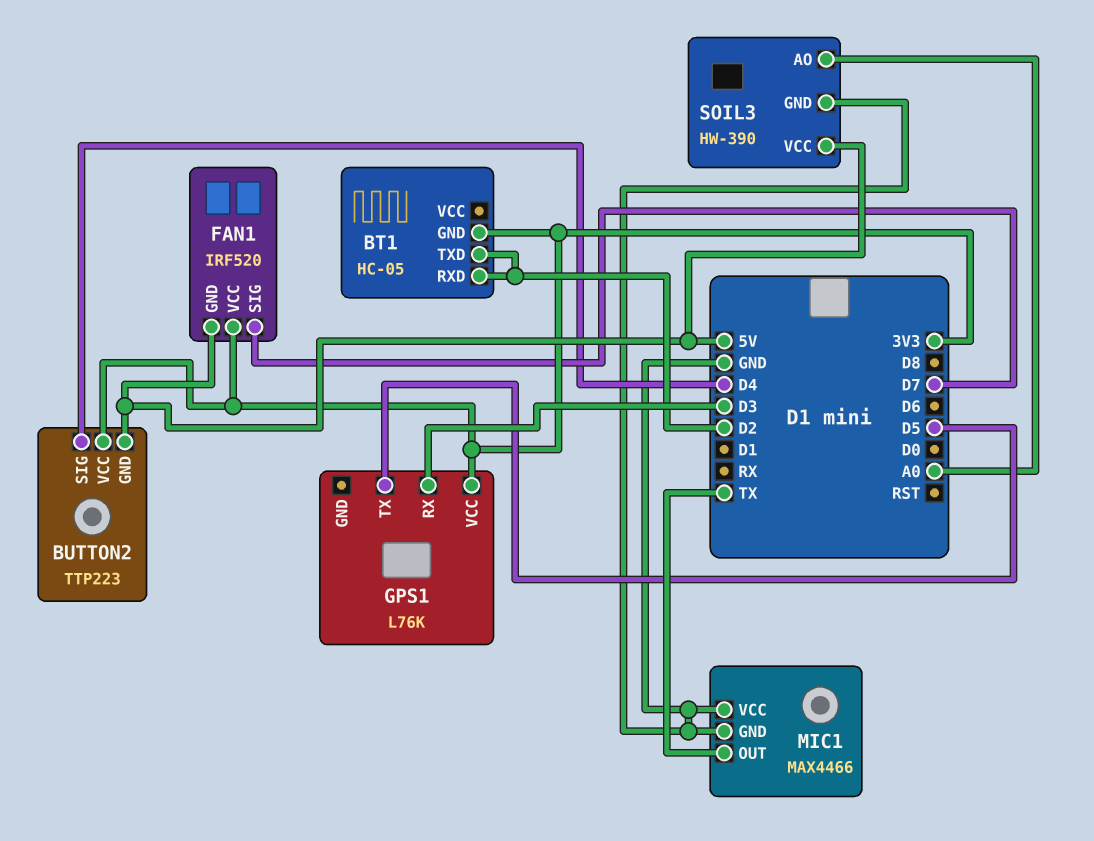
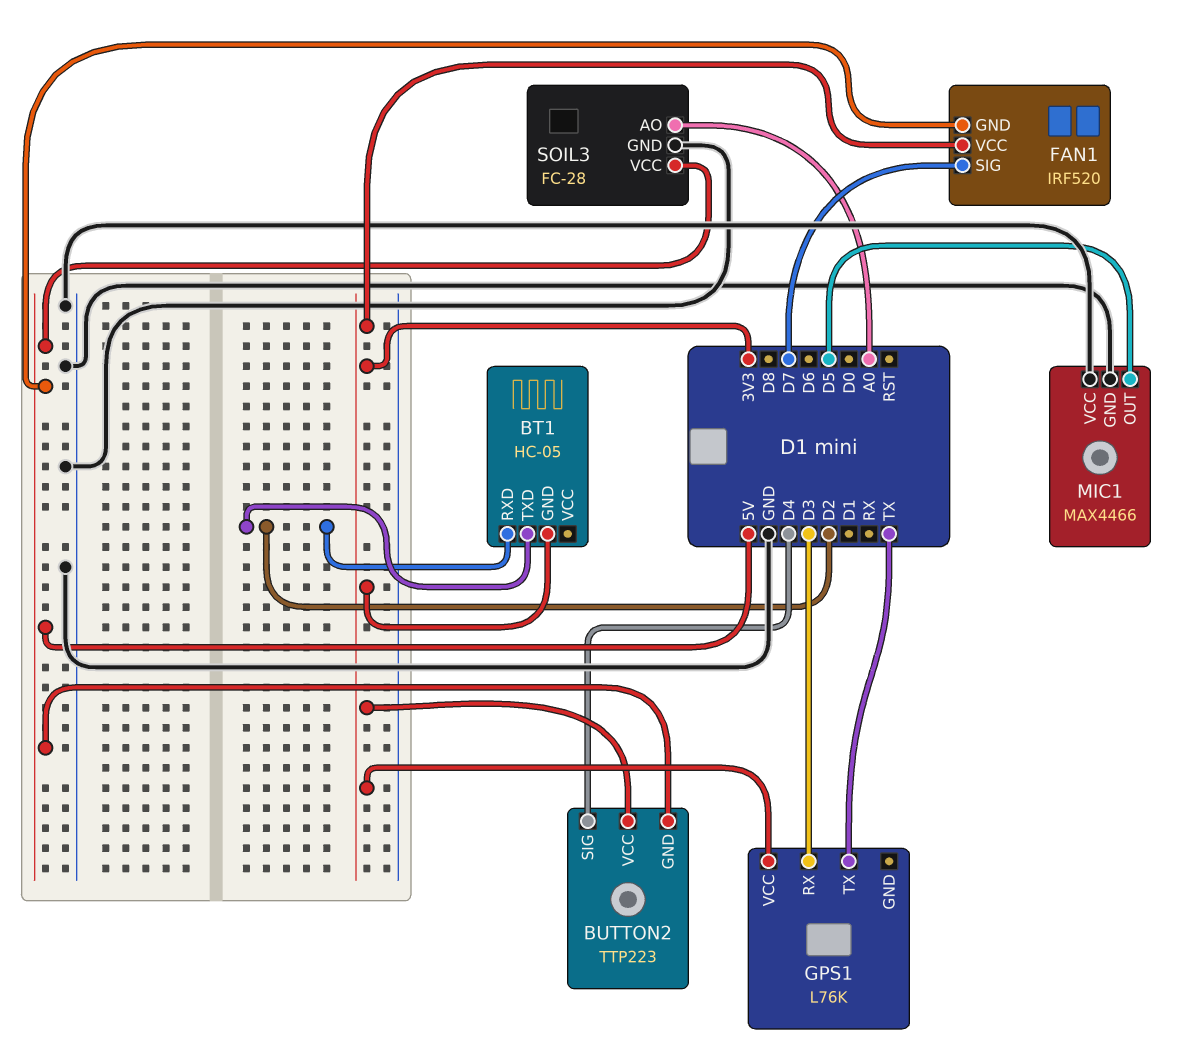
GPS1 pin TX: D5 -> TX
MIC1 pin OUT: TX -> D5
SOIL3: HW-390 -> FC-28

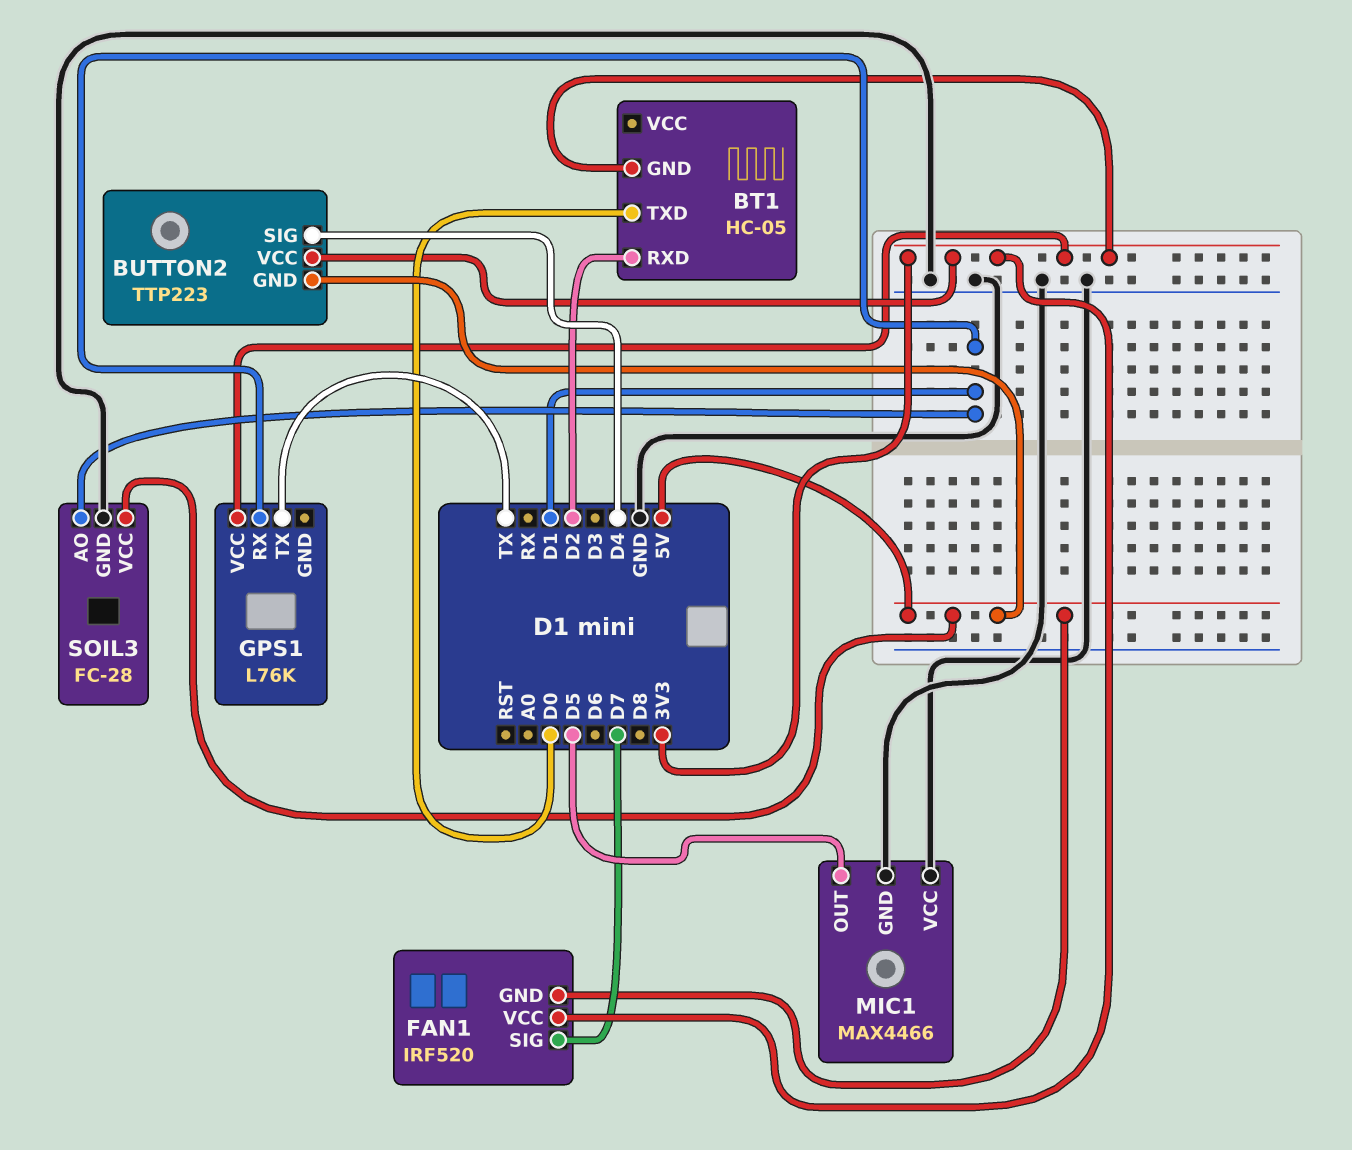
BT1 pin TXD: D2 -> D0
GPS1 pin RX: D3 -> D1
SOIL3 pin AO: A0 -> D1

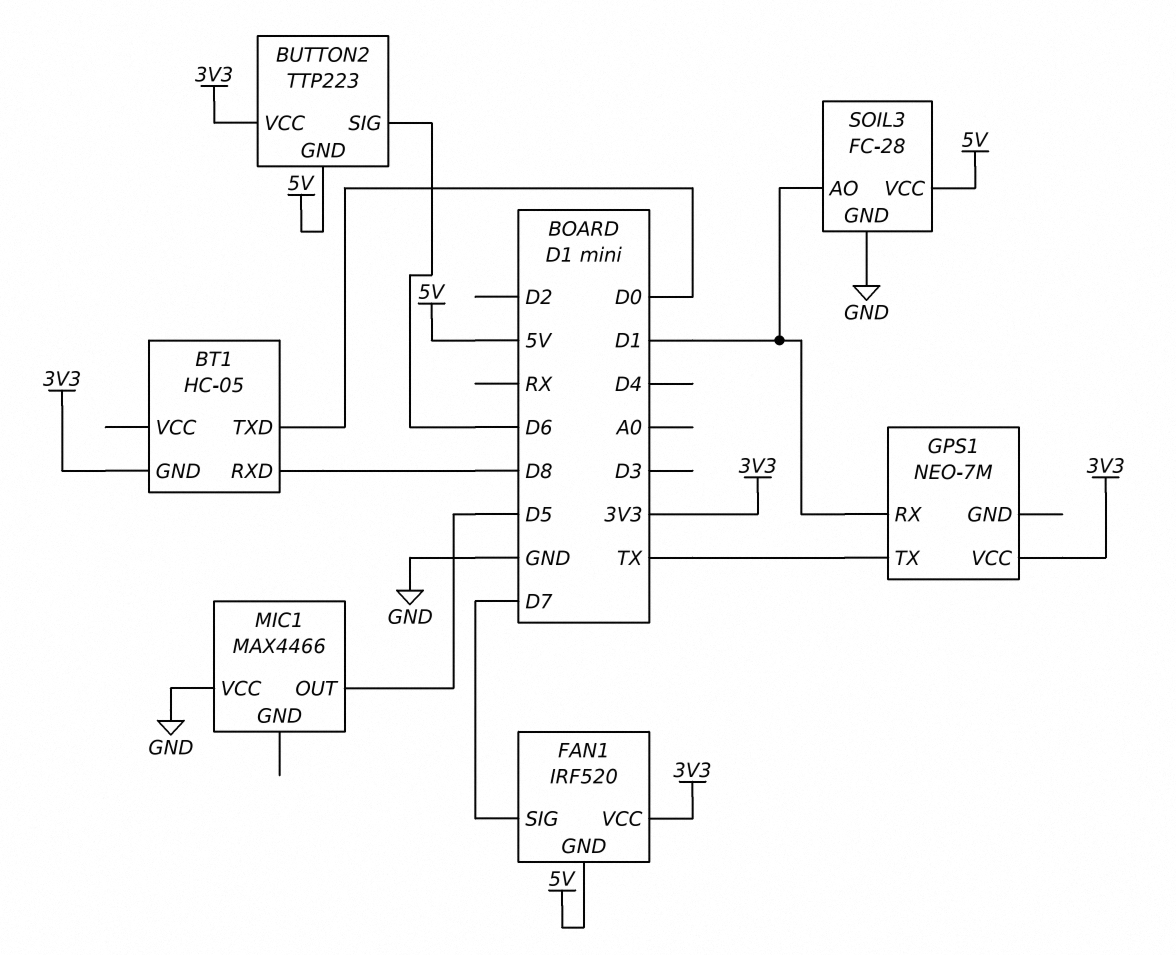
BT1 pin RXD: D2 -> D8
BUTTON2 pin SIG: D4 -> D6
GPS1: L76K -> NEO-7M
MIC1 pin GND: GND -> none

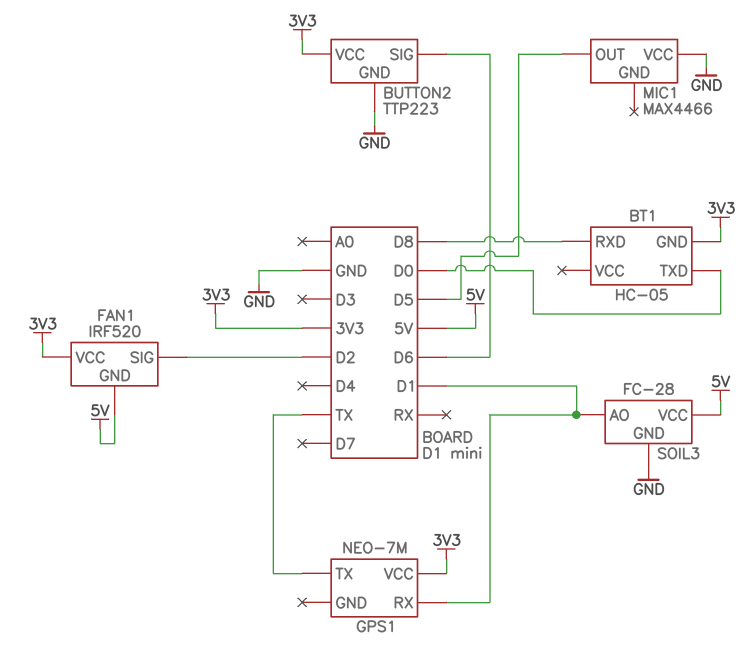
BUTTON2 pin GND: 5V -> GND
FAN1 pin SIG: D7 -> D2

